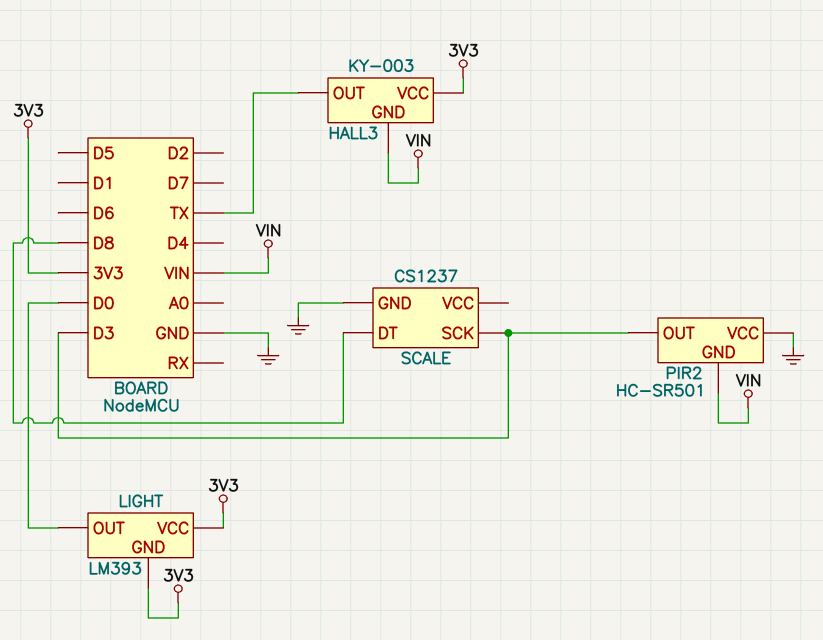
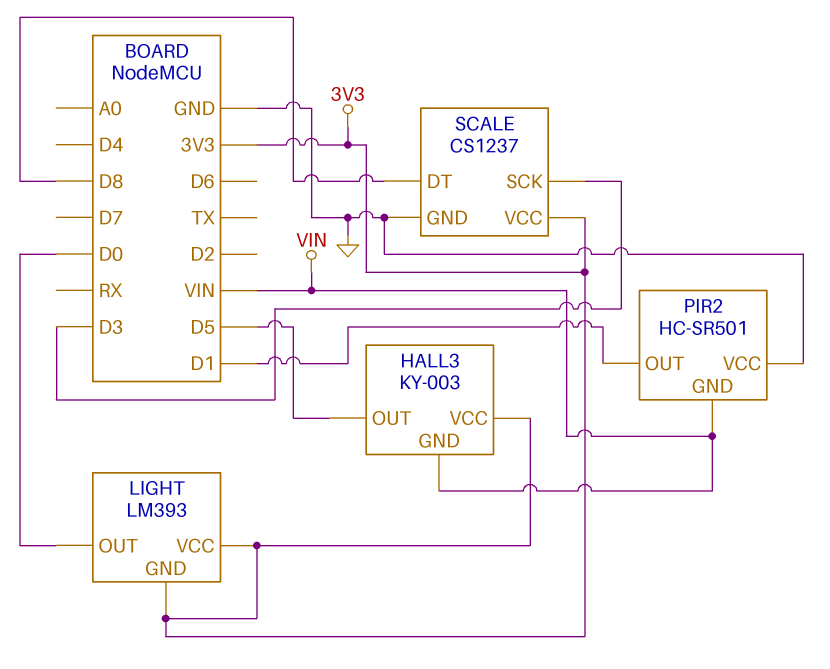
HALL3 pin OUT: TX -> D5
PIR2 pin OUT: D3 -> D1
SCALE pin VCC: none -> 3V3

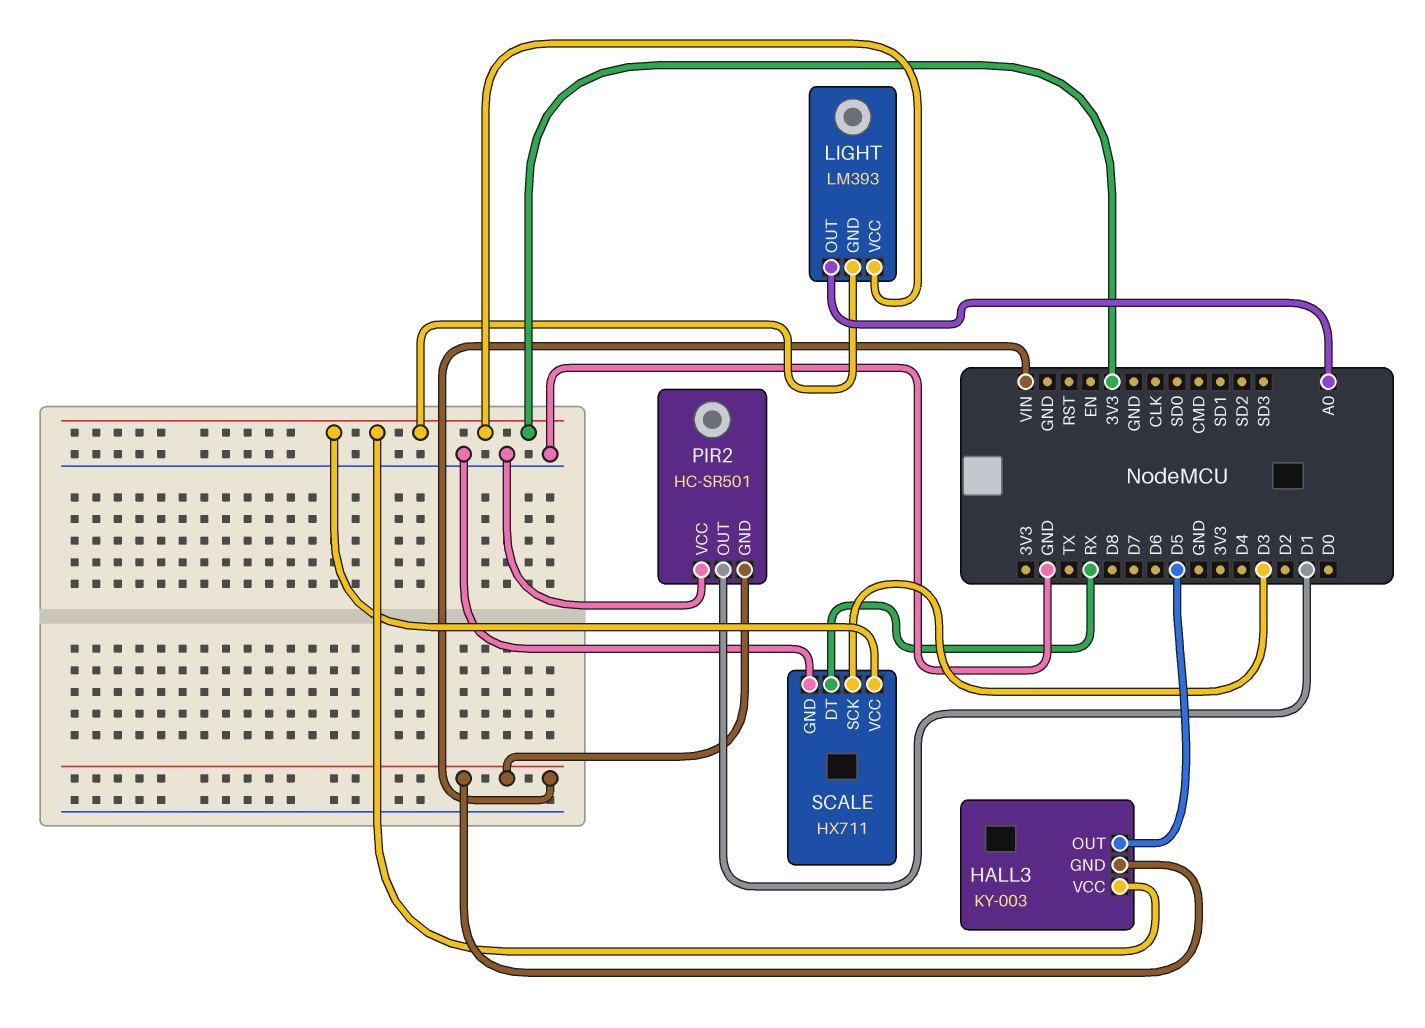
LIGHT pin OUT: D0 -> A0
SCALE: CS1237 -> HX711
SCALE pin DT: D8 -> RX

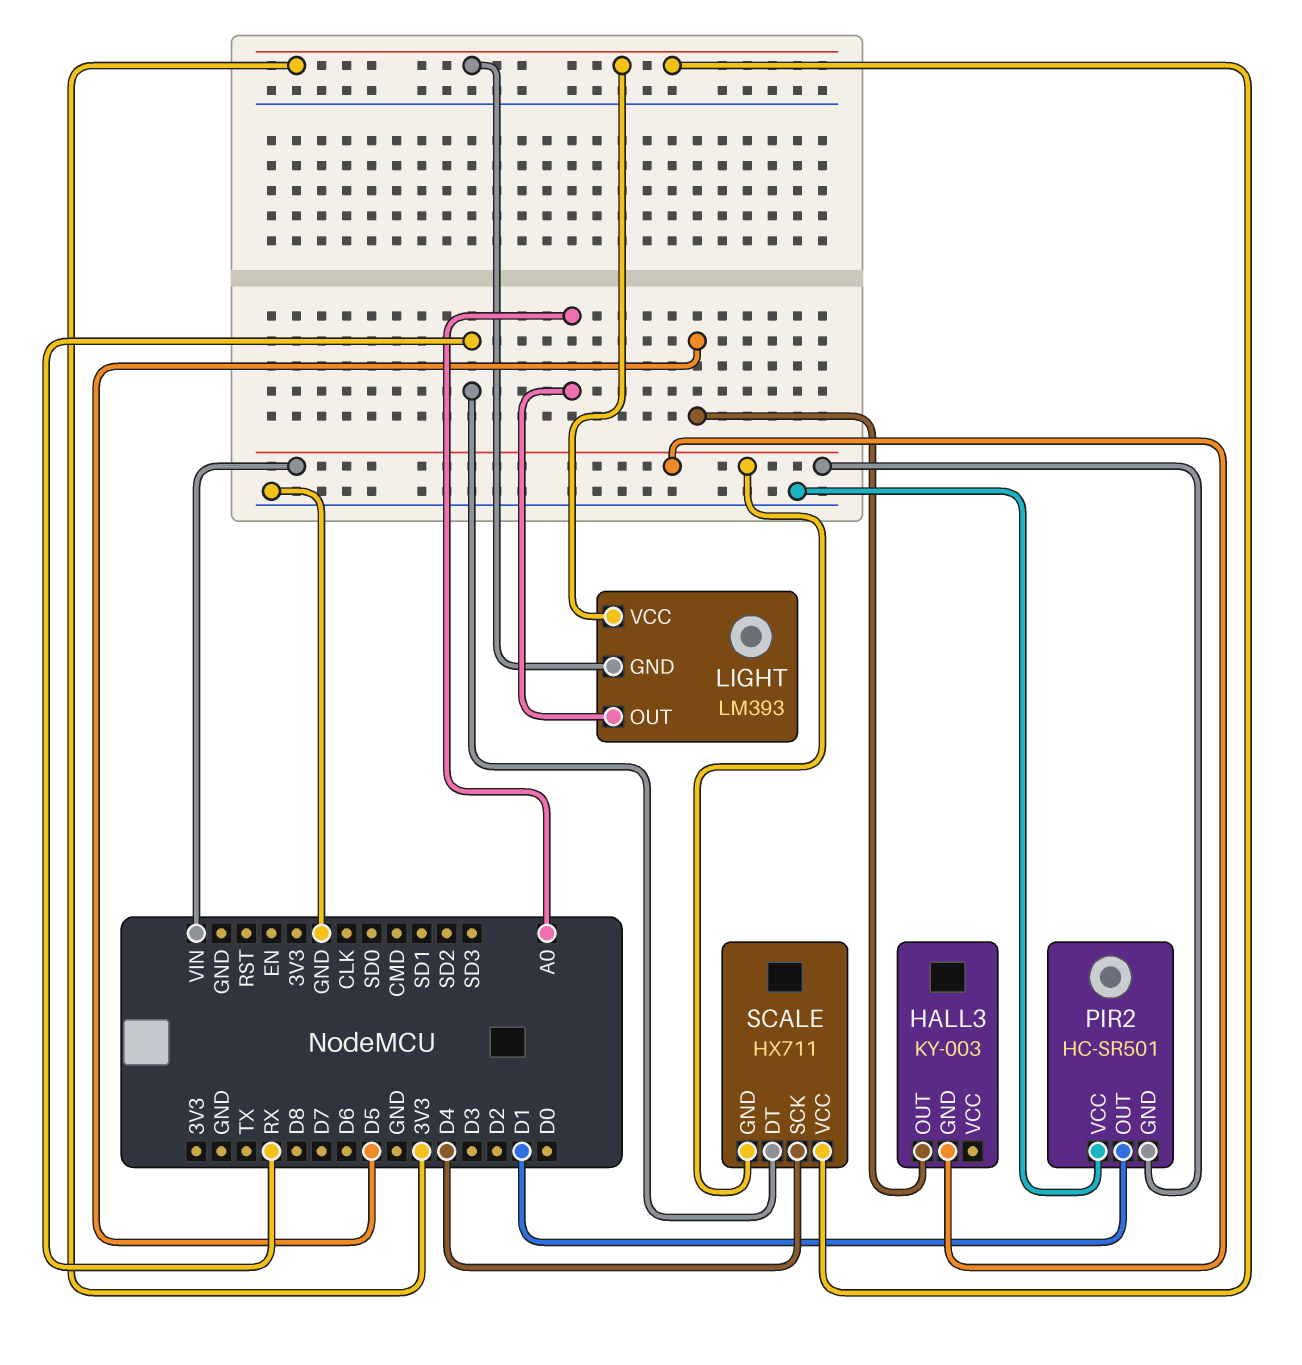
HALL3 pin VCC: 3V3 -> none
SCALE pin GND: GND -> VIN
SCALE pin SCK: D3 -> D4

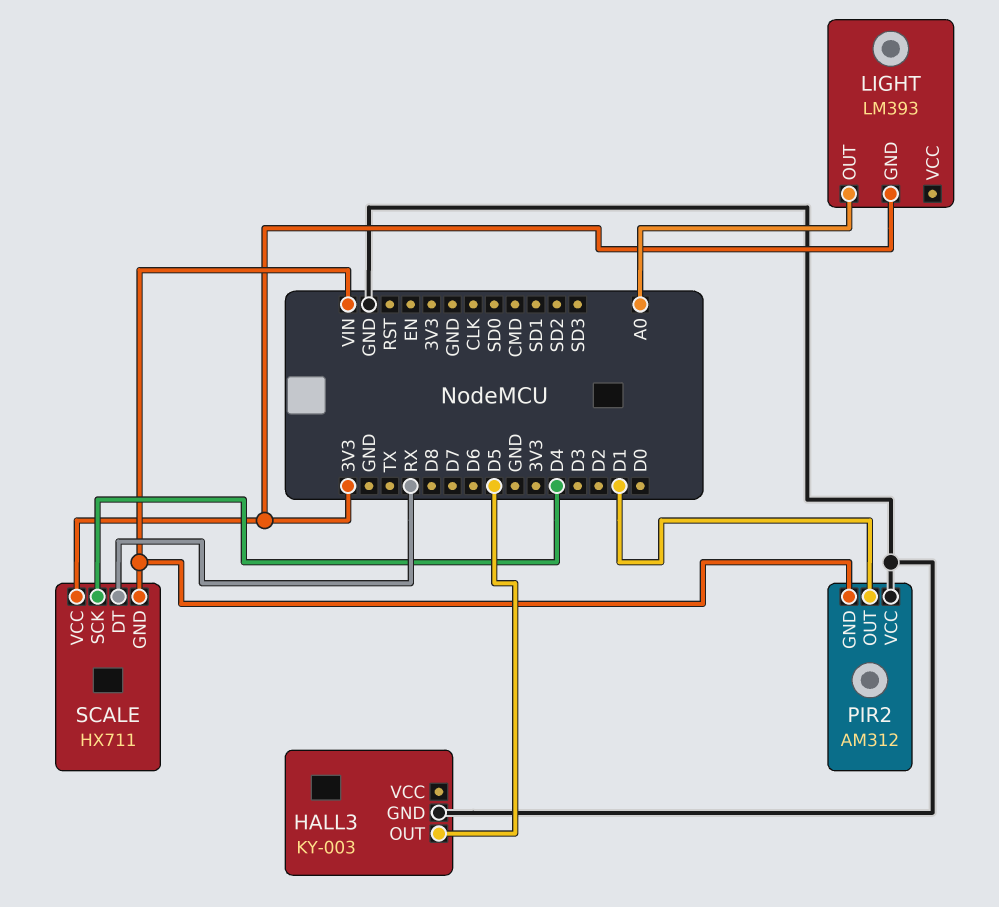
HALL3 pin GND: VIN -> GND
LIGHT pin VCC: 3V3 -> none
PIR2: HC-SR501 -> AM312

